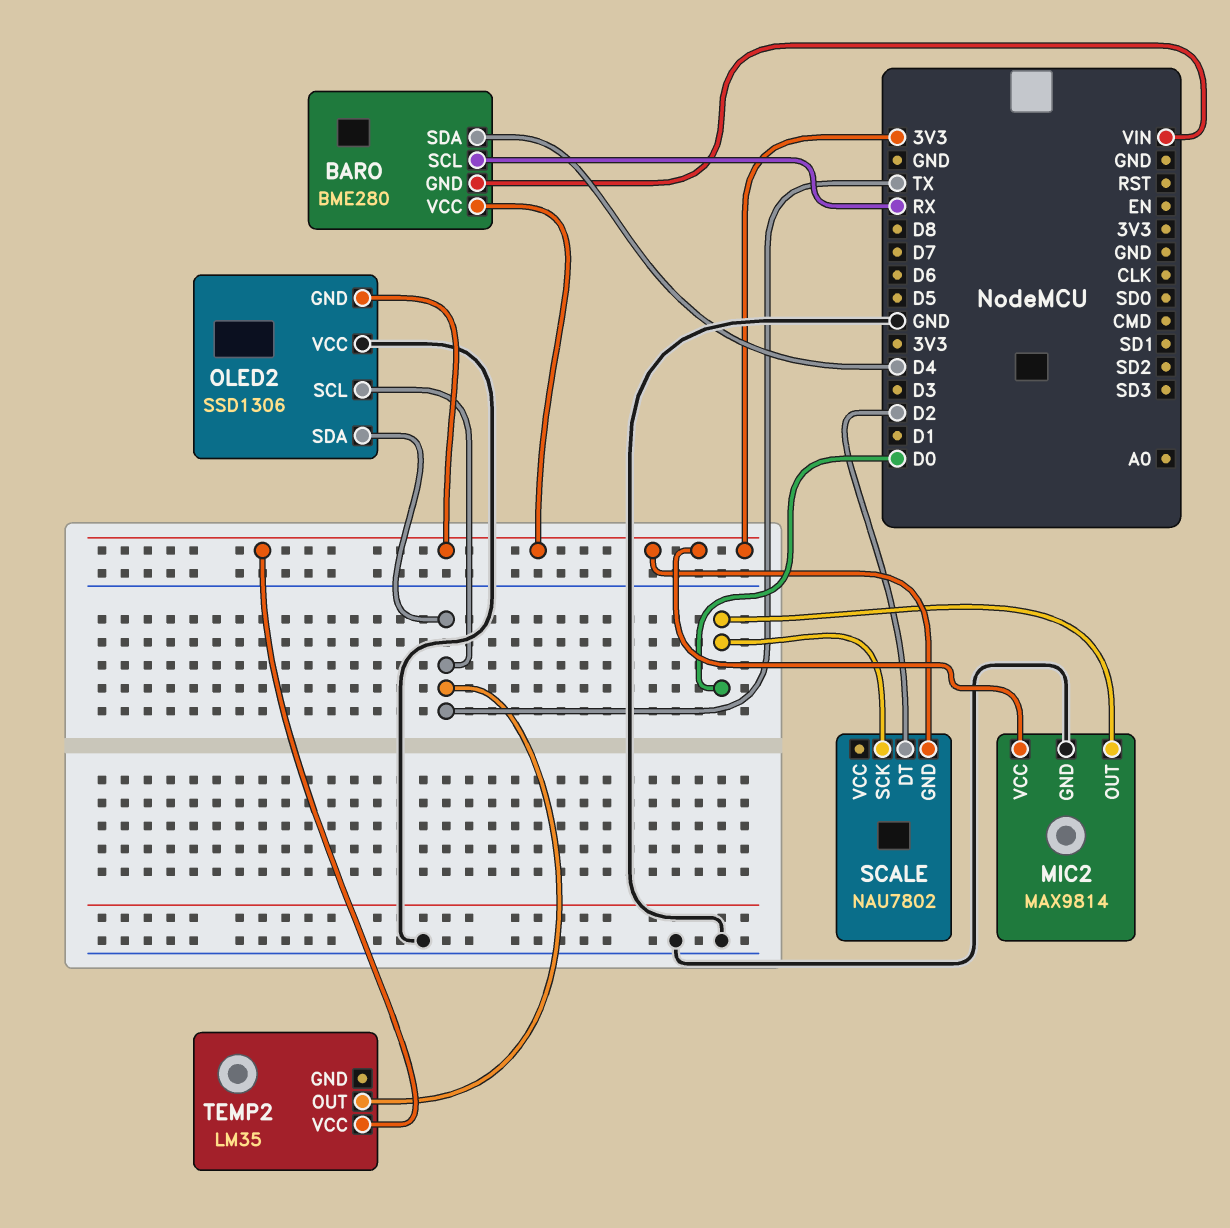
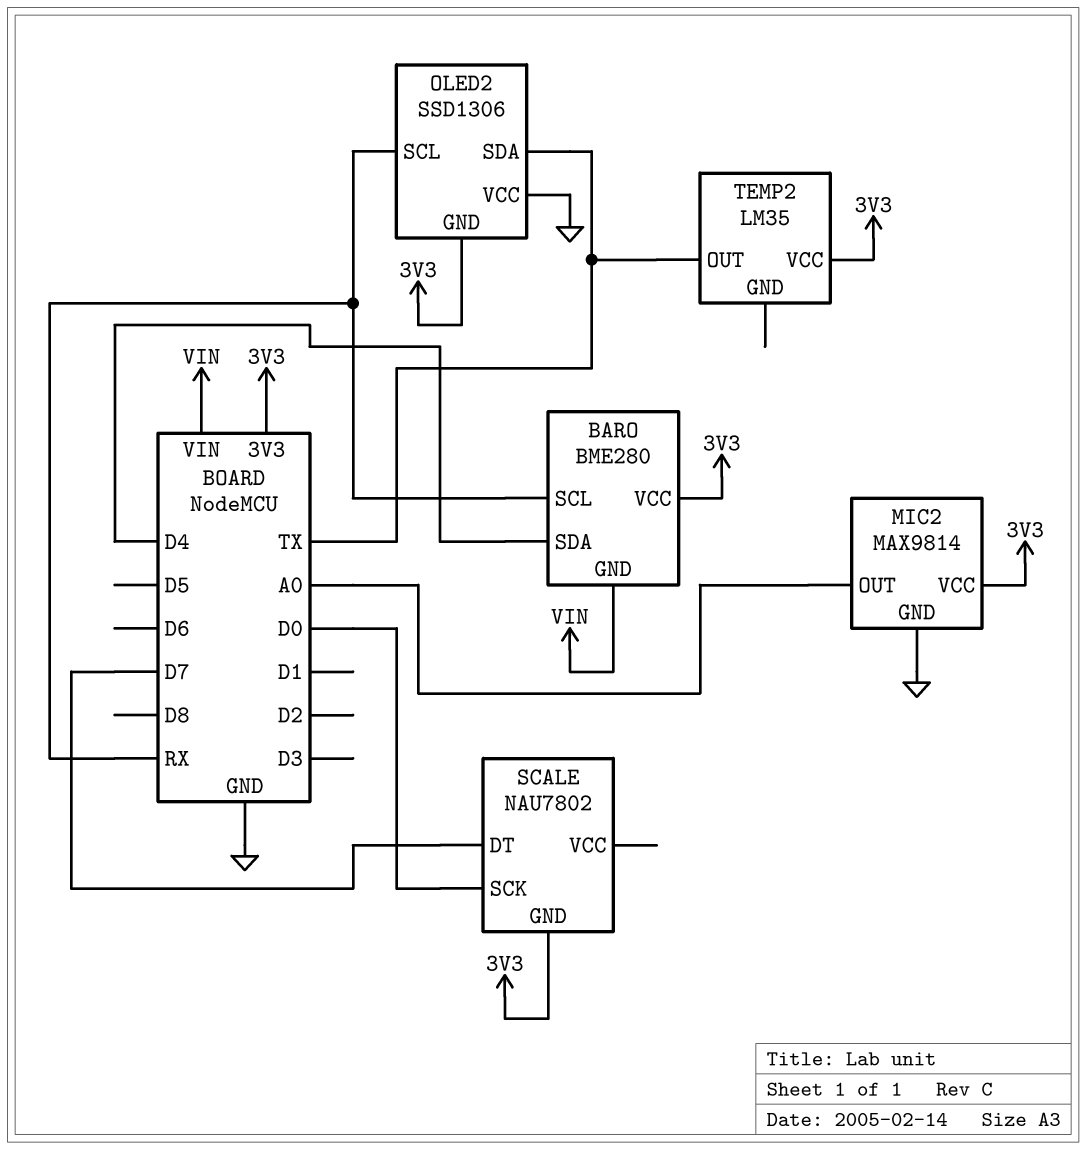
MIC2 pin OUT: D0 -> A0
OLED2 pin SCL: TX -> RX
SCALE pin DT: D2 -> D7

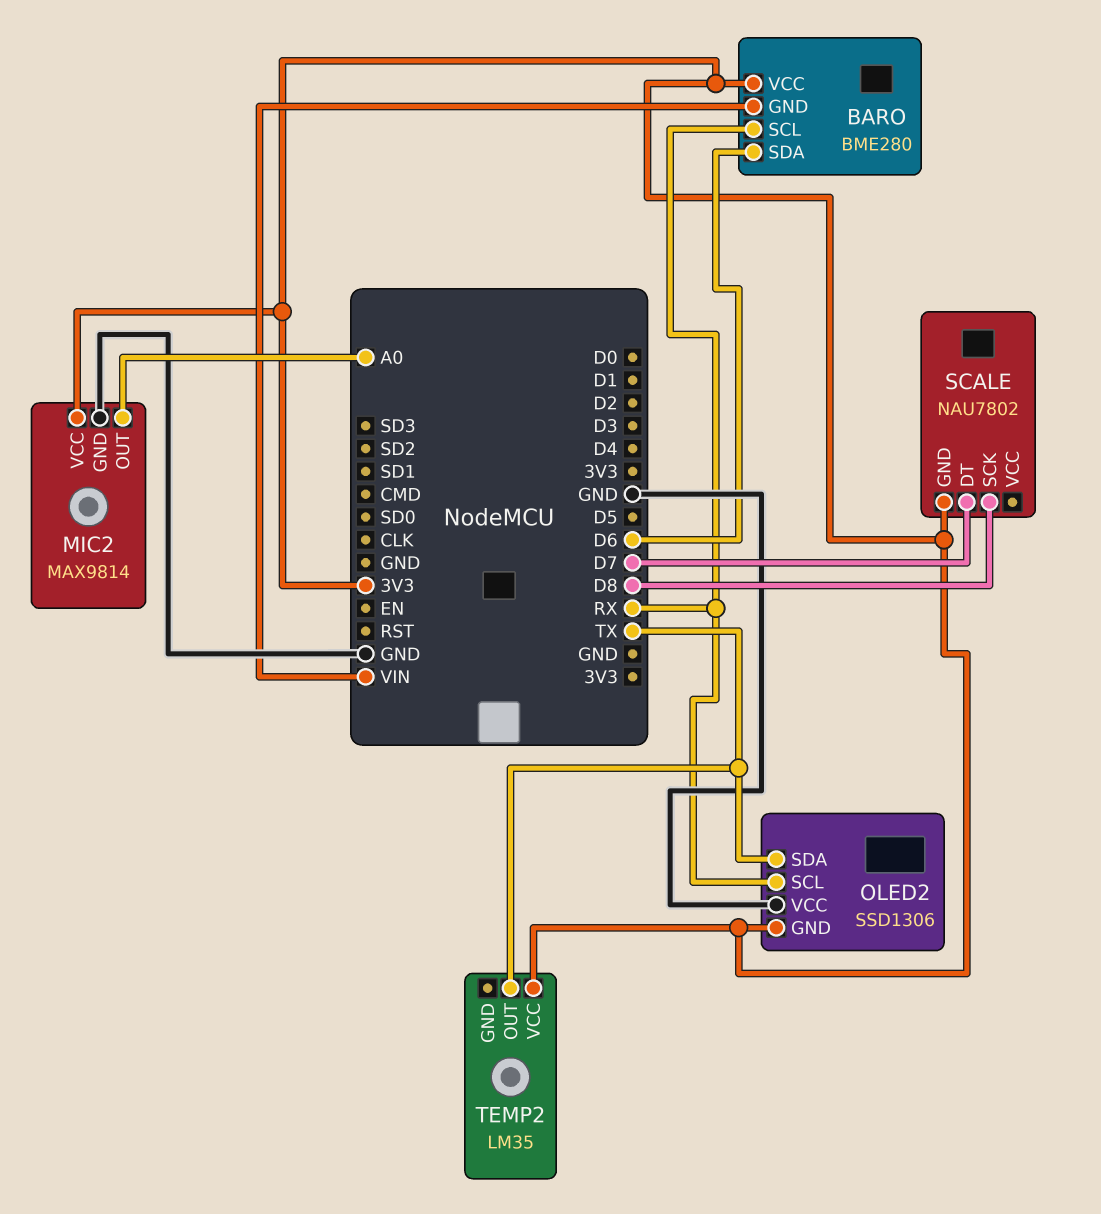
BARO pin SDA: D4 -> D6
SCALE pin SCK: D0 -> D8

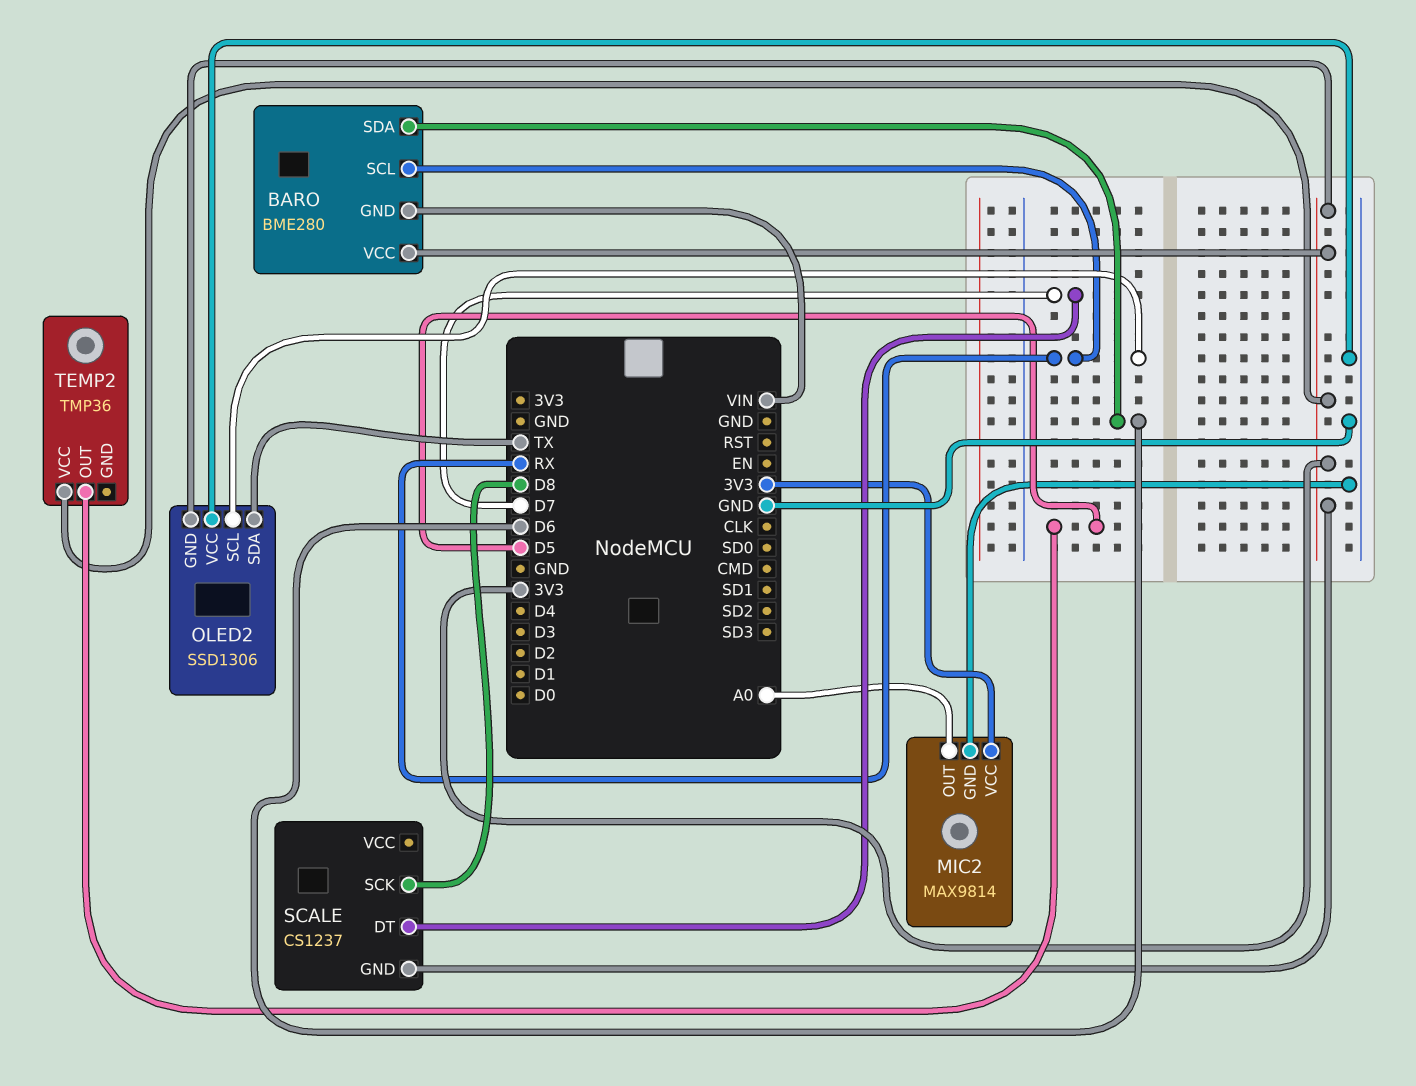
SCALE: NAU7802 -> CS1237
TEMP2: LM35 -> TMP36
TEMP2 pin OUT: TX -> D5

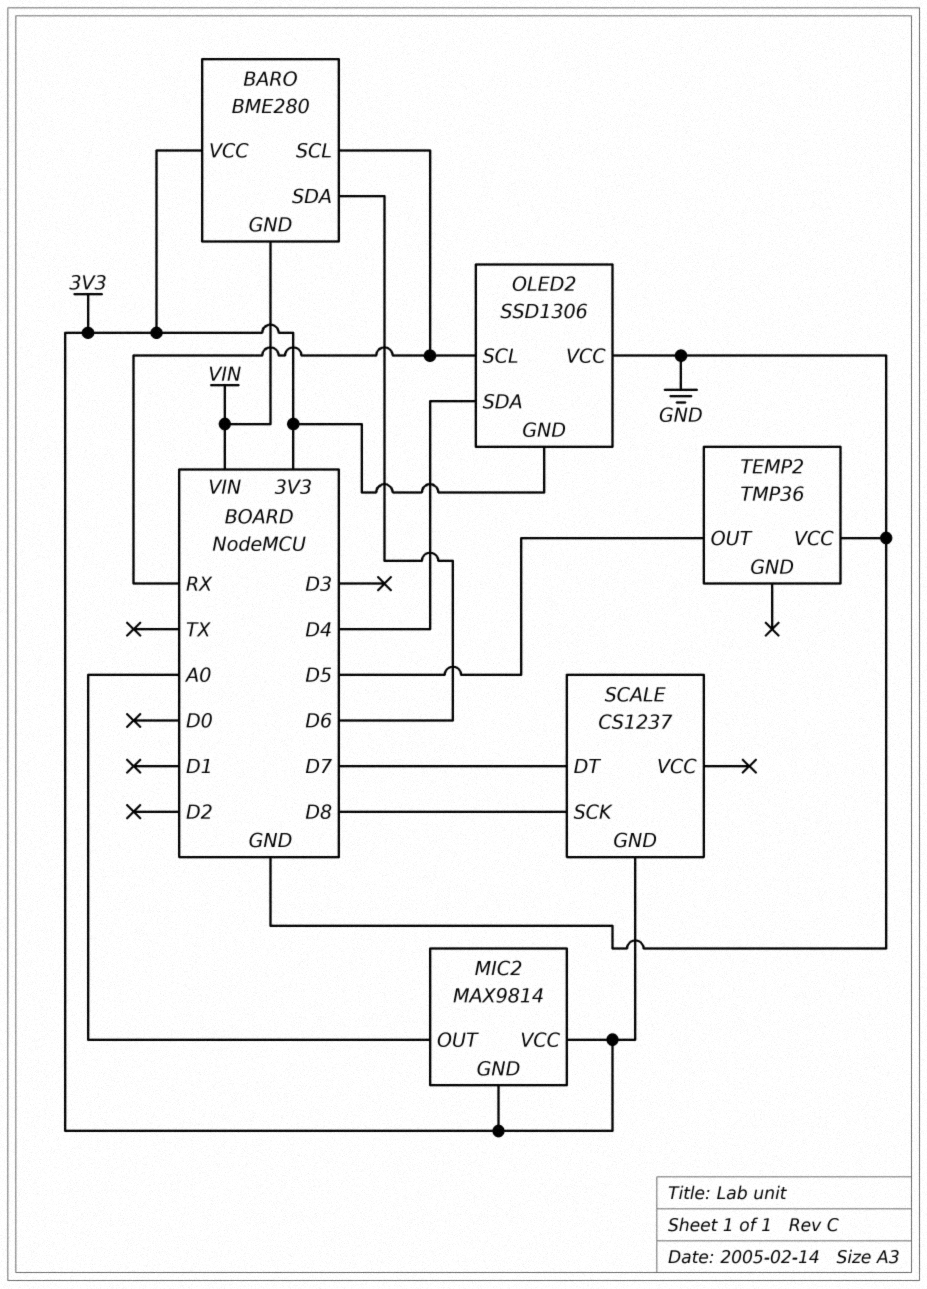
MIC2 pin GND: GND -> 3V3
OLED2 pin SDA: TX -> D4
TEMP2 pin VCC: 3V3 -> GND

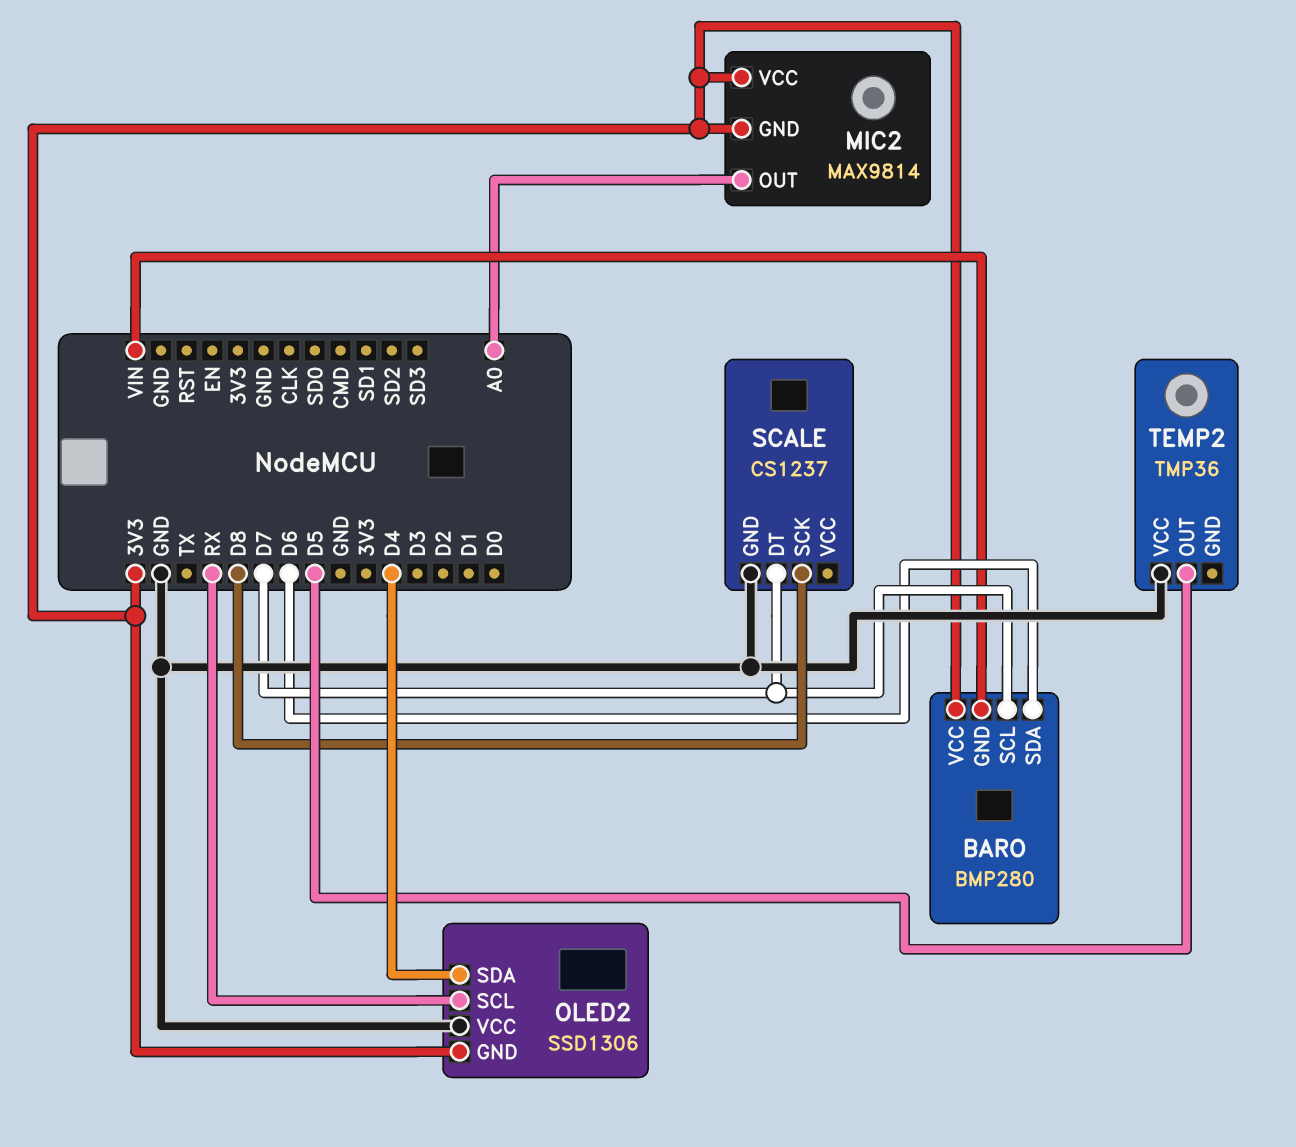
BARO: BME280 -> BMP280
BARO pin SCL: RX -> D7
SCALE pin GND: 3V3 -> GND

